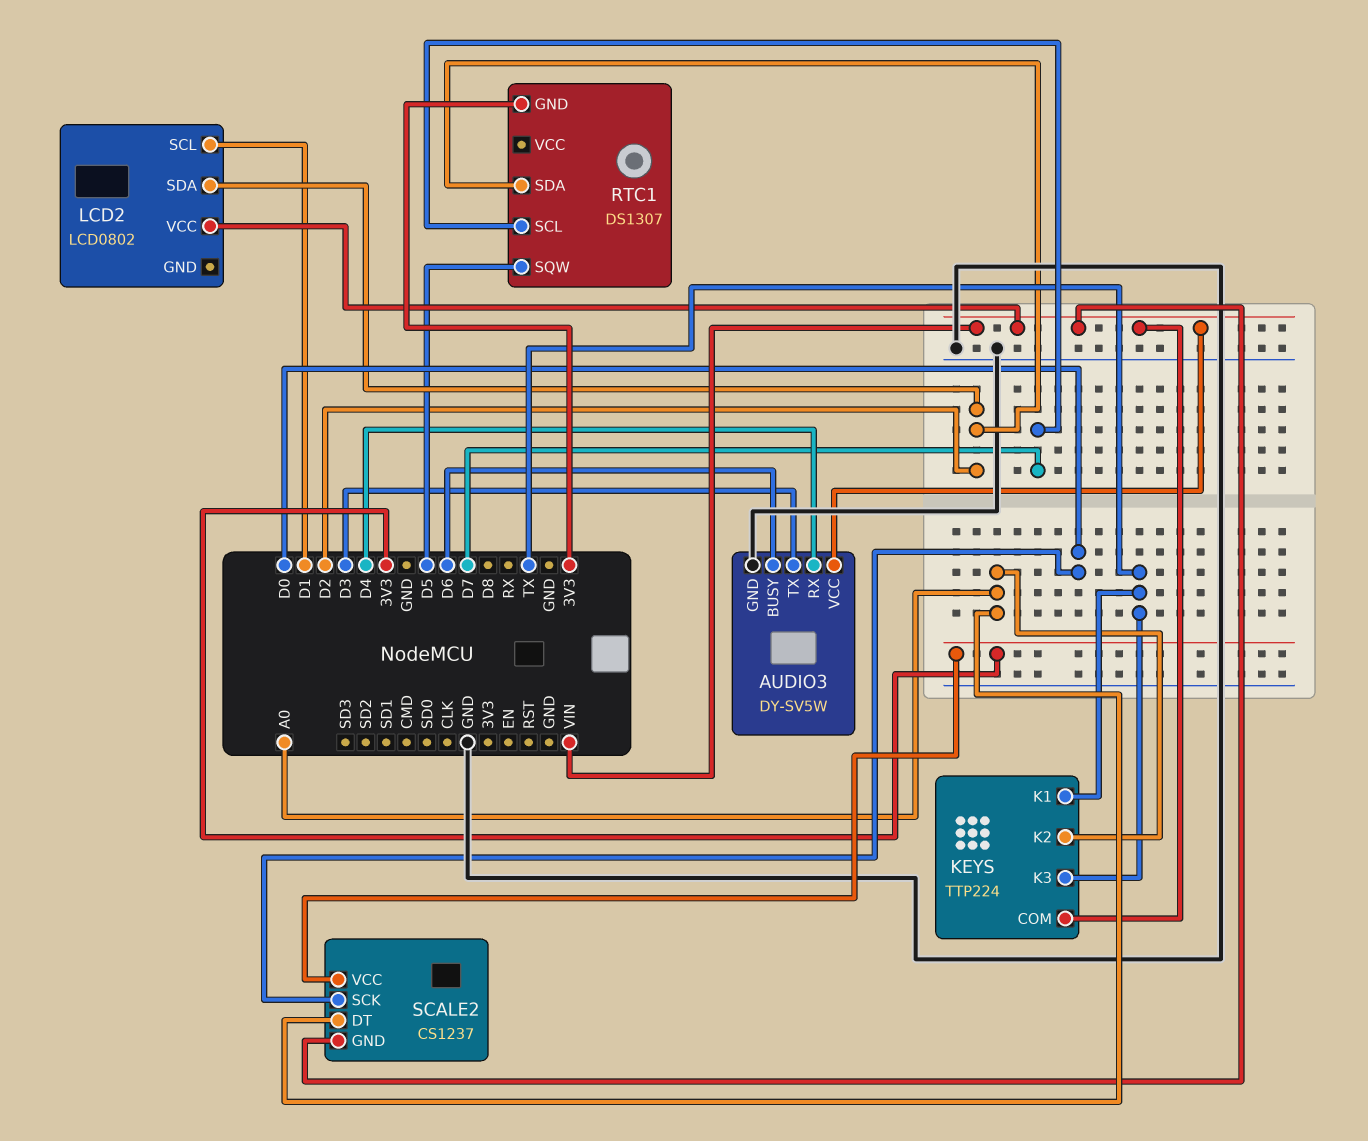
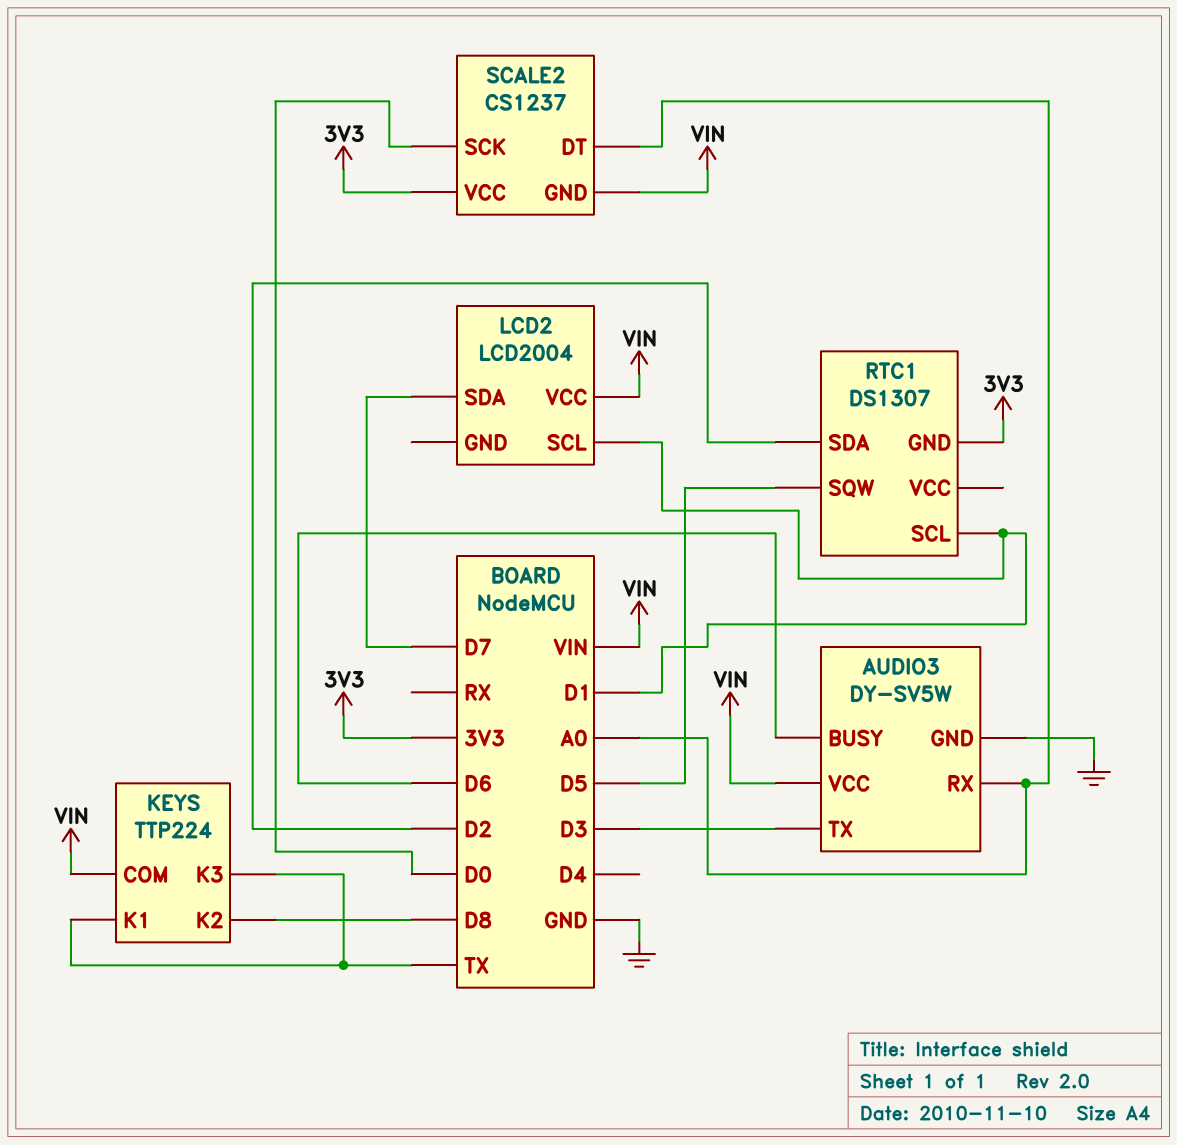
AUDIO3 pin RX: D4 -> A0
KEYS pin K2: A0 -> D8
LCD2: LCD0802 -> LCD2004
LCD2 pin SDA: D2 -> D7
RTC1 pin SCL: D7 -> D1

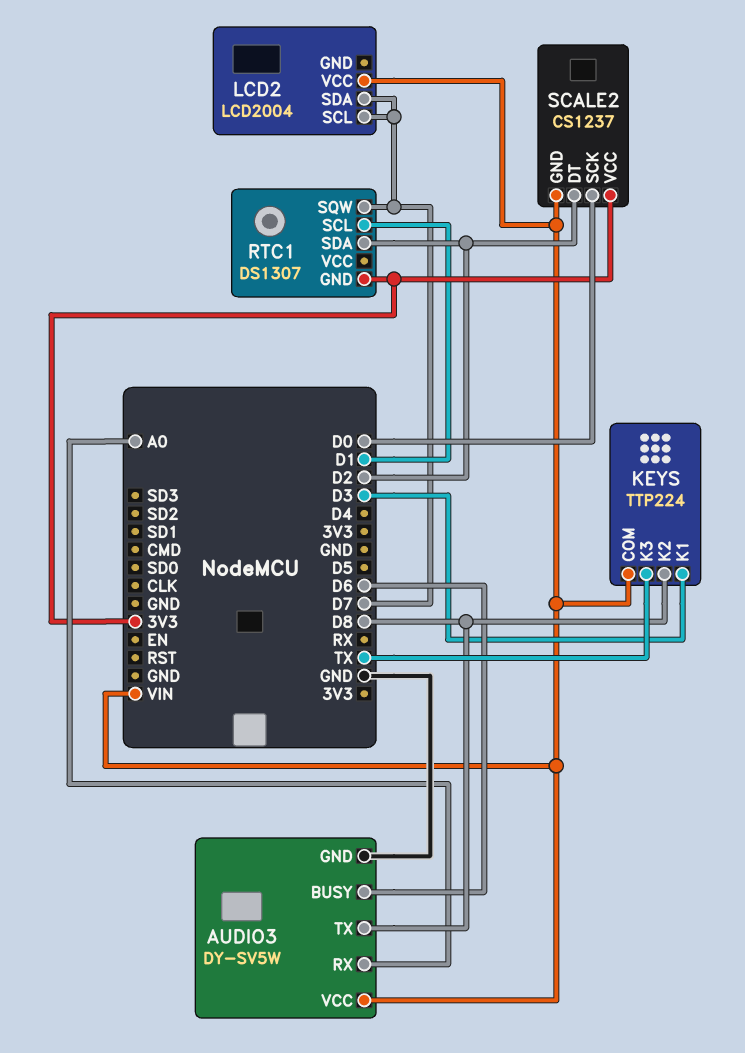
AUDIO3 pin TX: D3 -> D8
KEYS pin K1: TX -> D3
LCD2 pin SCL: D1 -> D7
RTC1 pin SQW: D5 -> D7
SCALE2 pin DT: A0 -> D2

